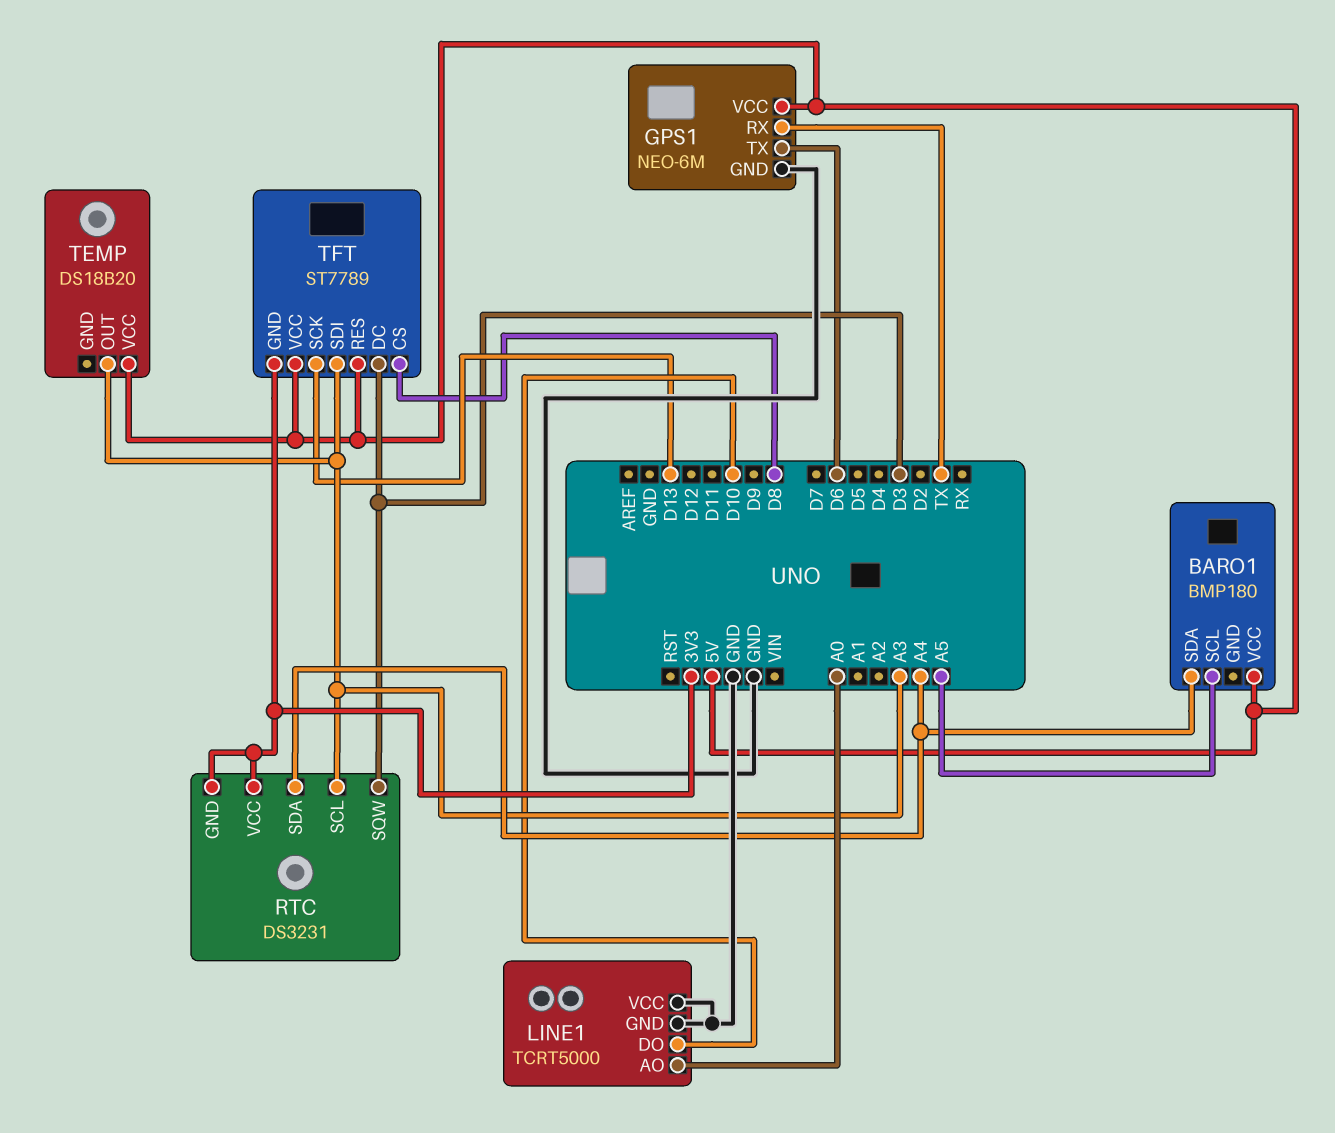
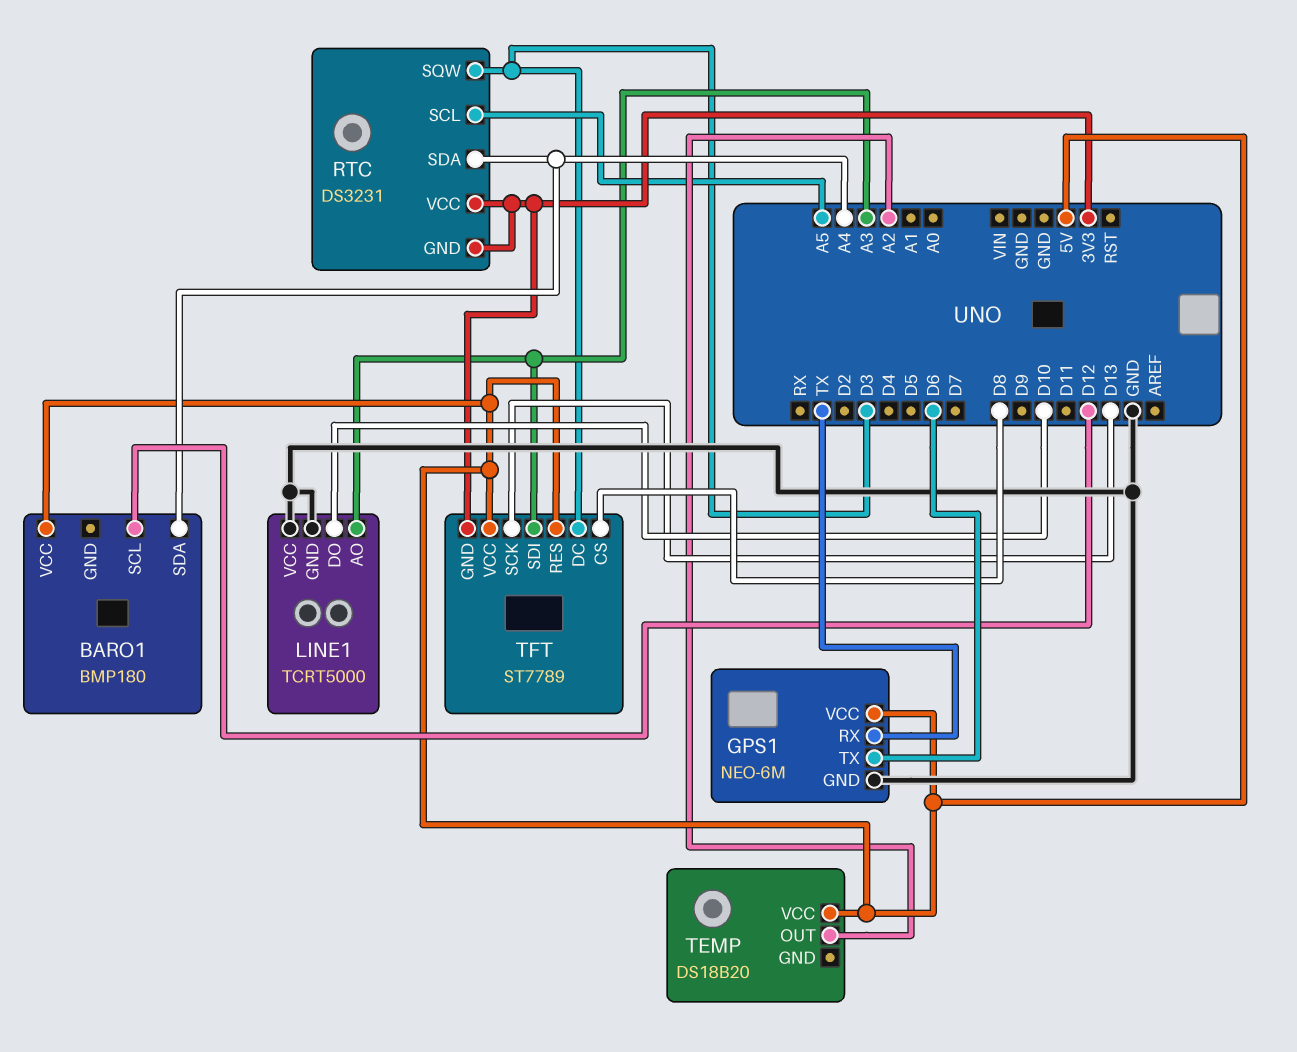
BARO1 pin SCL: A5 -> D12
LINE1 pin AO: A0 -> A3
RTC pin SCL: A3 -> A5
TEMP pin OUT: A3 -> A2

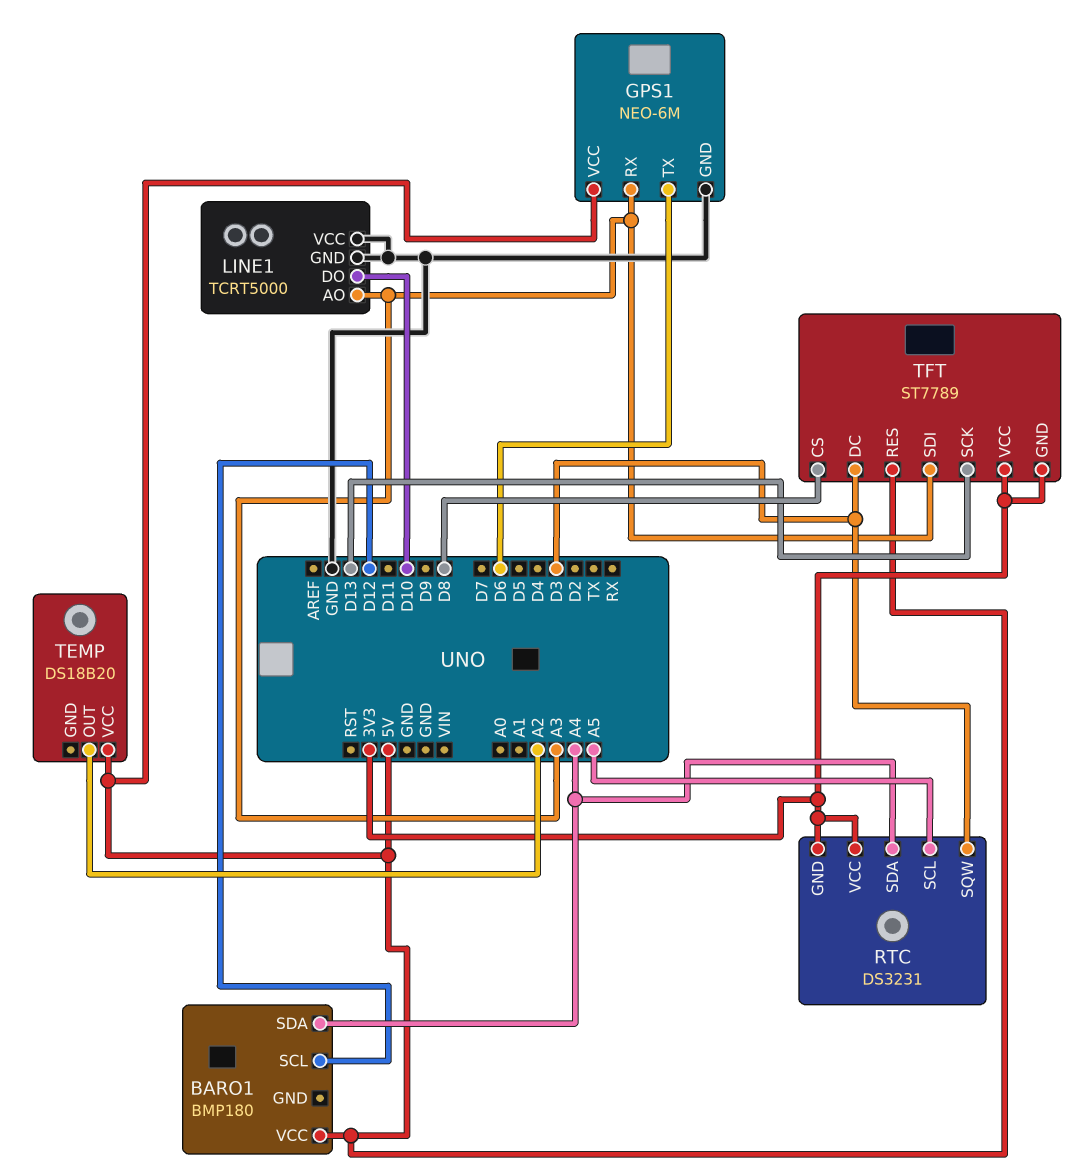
GPS1 pin RX: TX -> A3
TFT pin VCC: 5V -> 3V3

